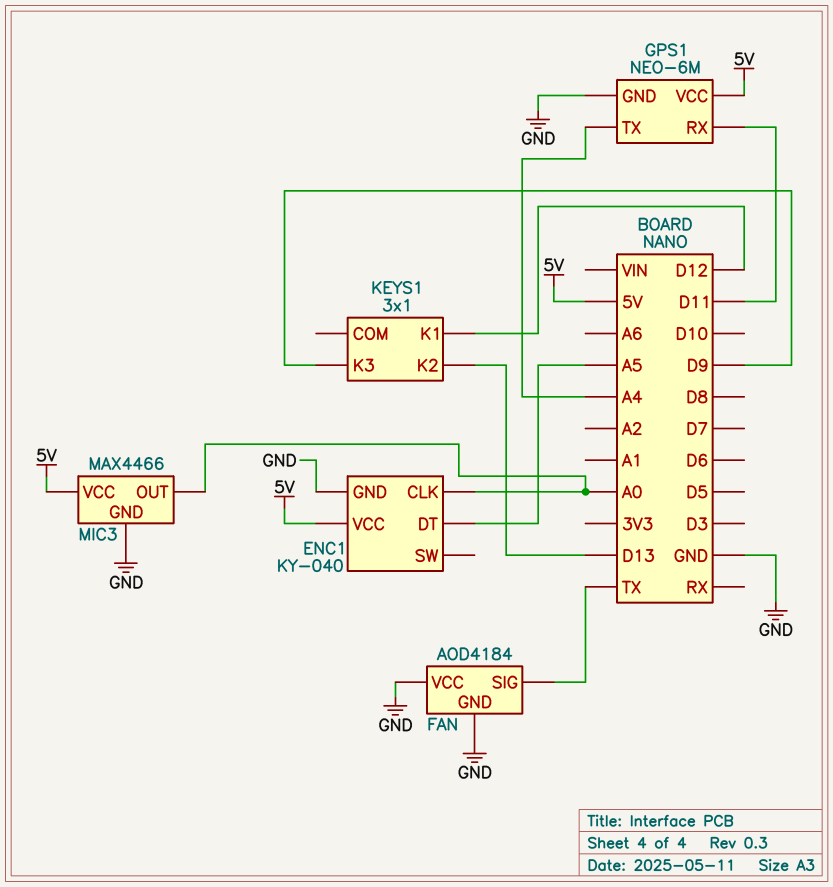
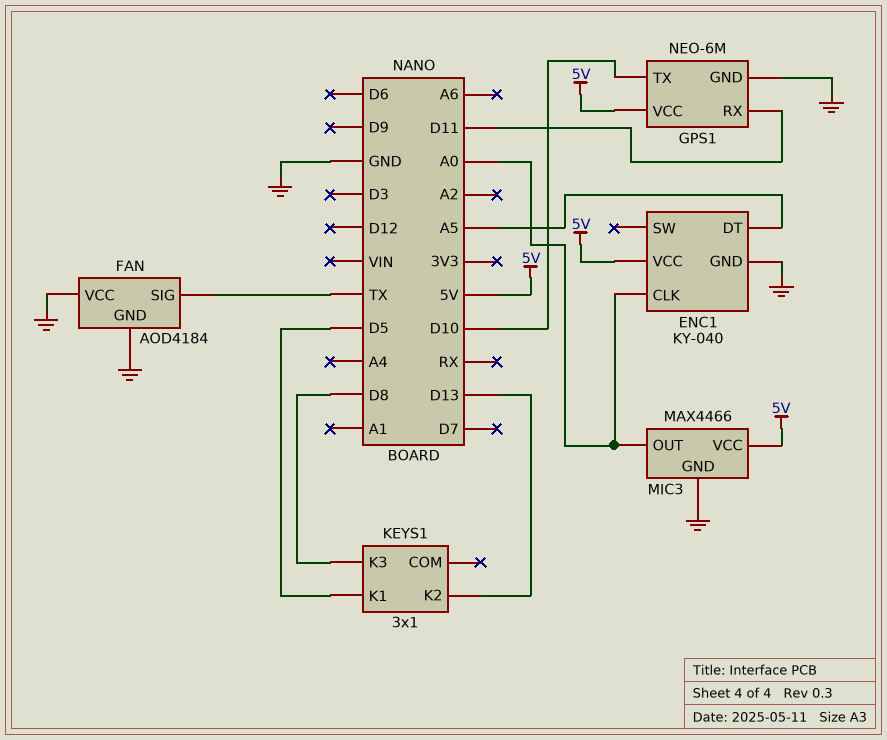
GPS1 pin TX: A4 -> D10
KEYS1 pin K1: D12 -> D5
KEYS1 pin K3: D9 -> D8

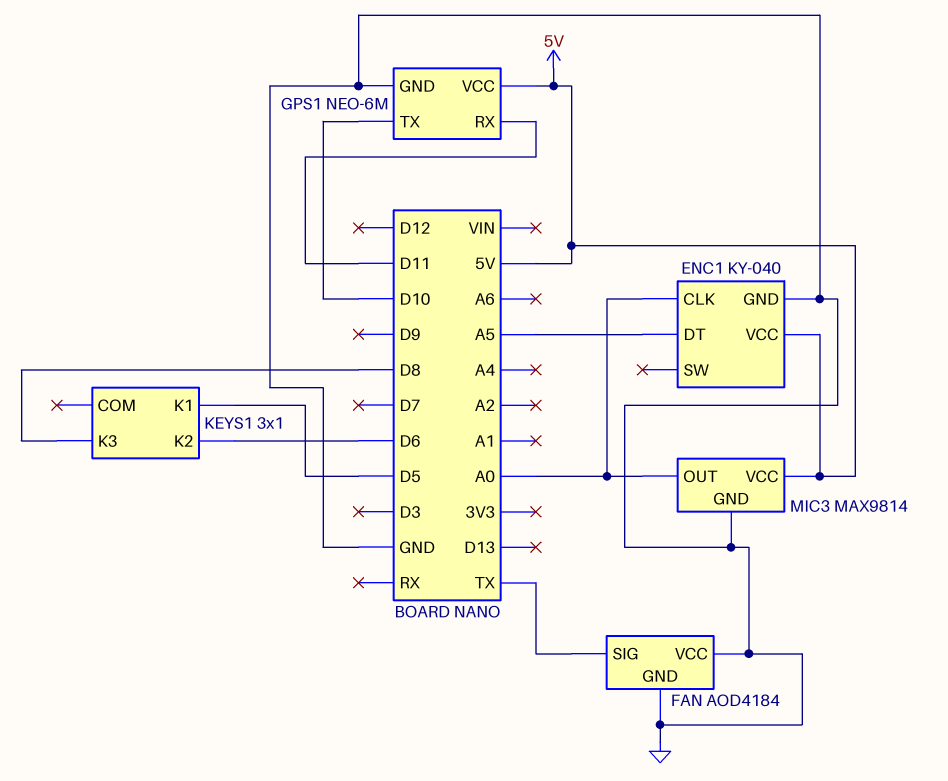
KEYS1 pin K2: D13 -> D6
MIC3: MAX4466 -> MAX9814

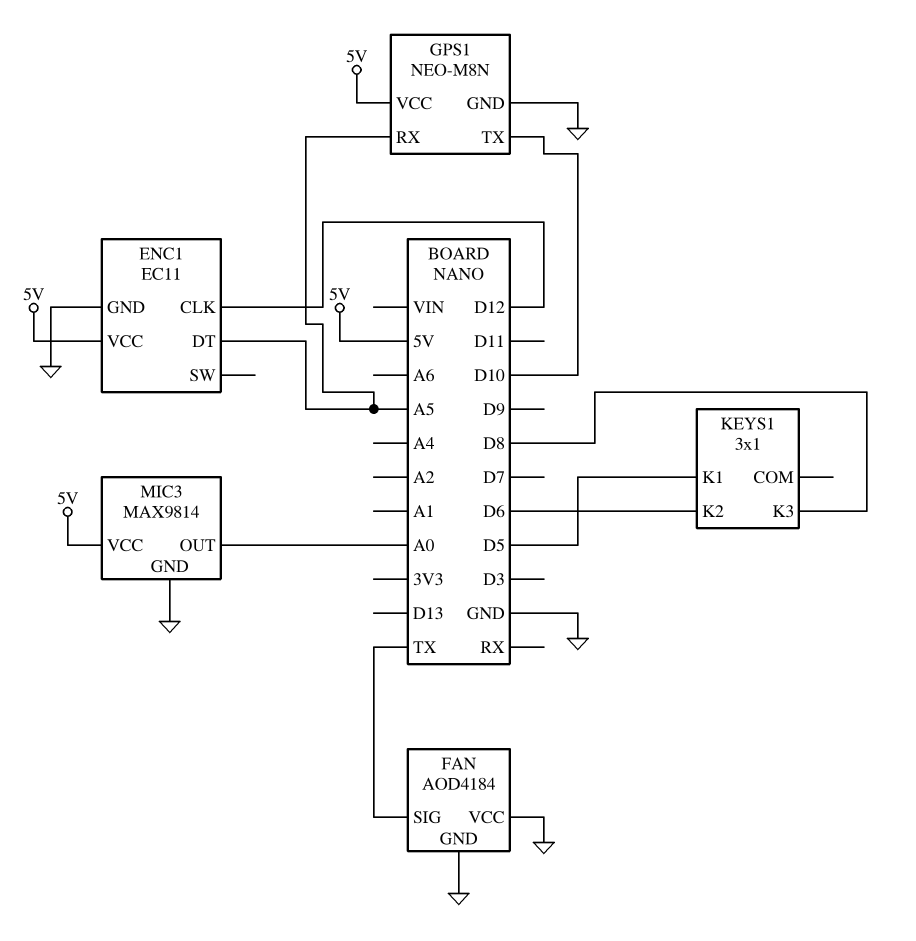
ENC1: KY-040 -> EC11
ENC1 pin CLK: A0 -> D12
GPS1: NEO-6M -> NEO-M8N
GPS1 pin RX: D11 -> A5

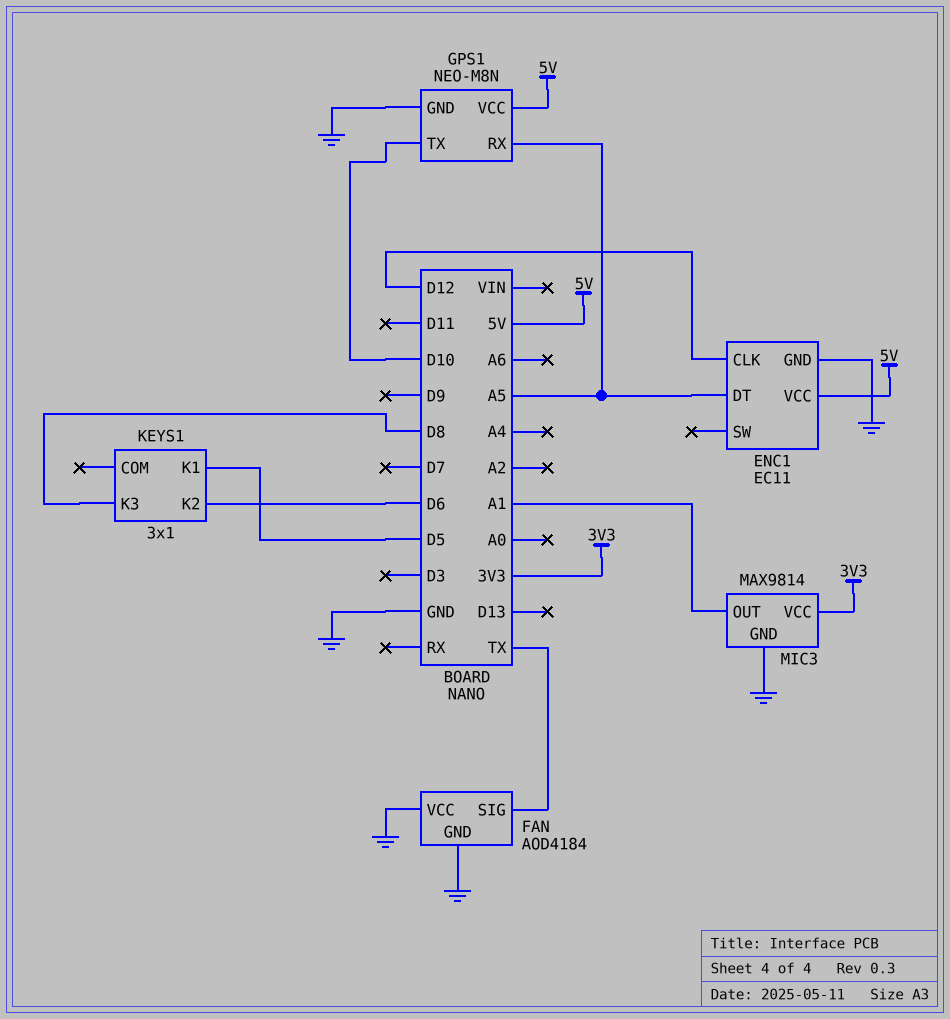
MIC3 pin OUT: A0 -> A1
MIC3 pin VCC: 5V -> 3V3

